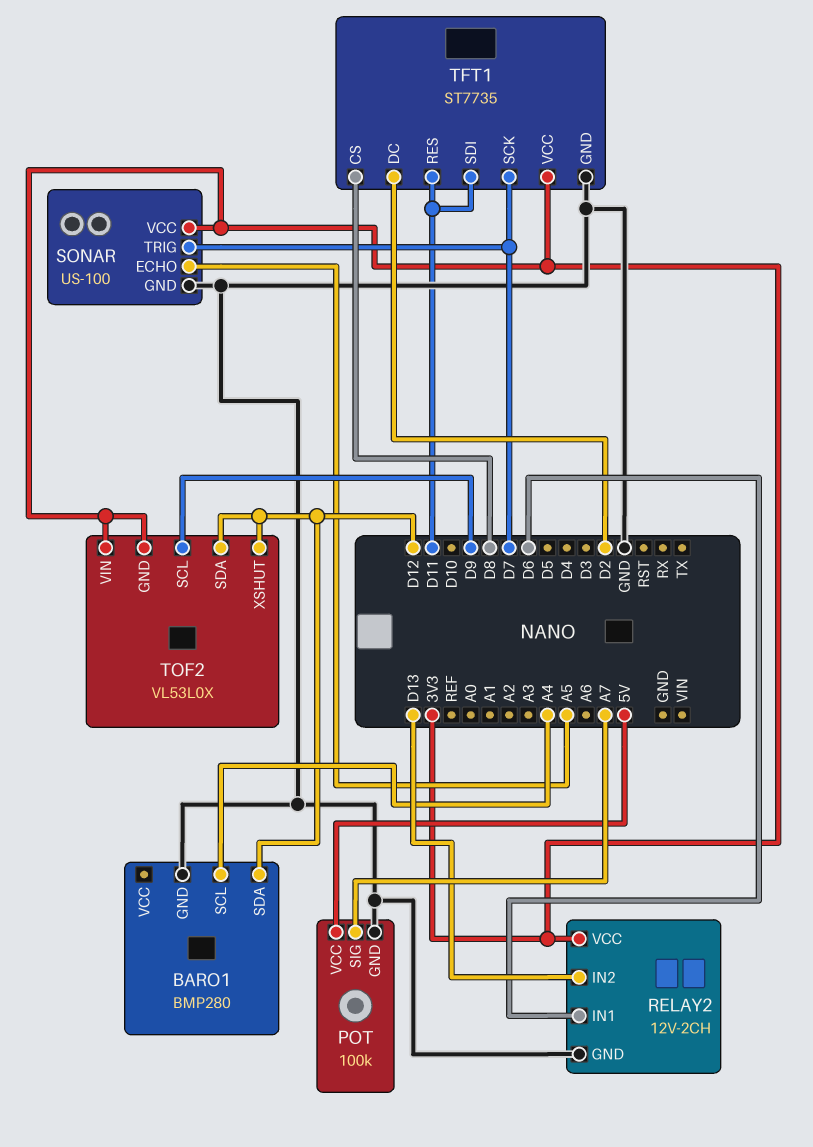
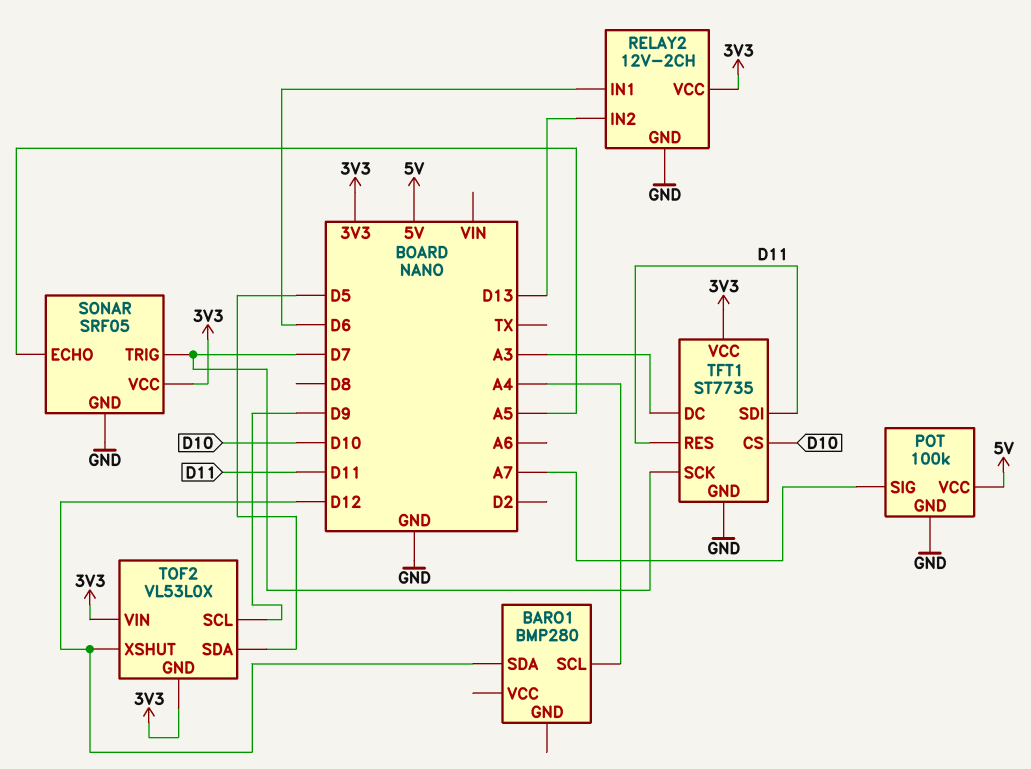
BARO1 pin GND: GND -> none
SONAR: US-100 -> SRF05
TFT1 pin CS: D8 -> D10
TFT1 pin DC: D2 -> A3
TOF2 pin SDA: D12 -> D5

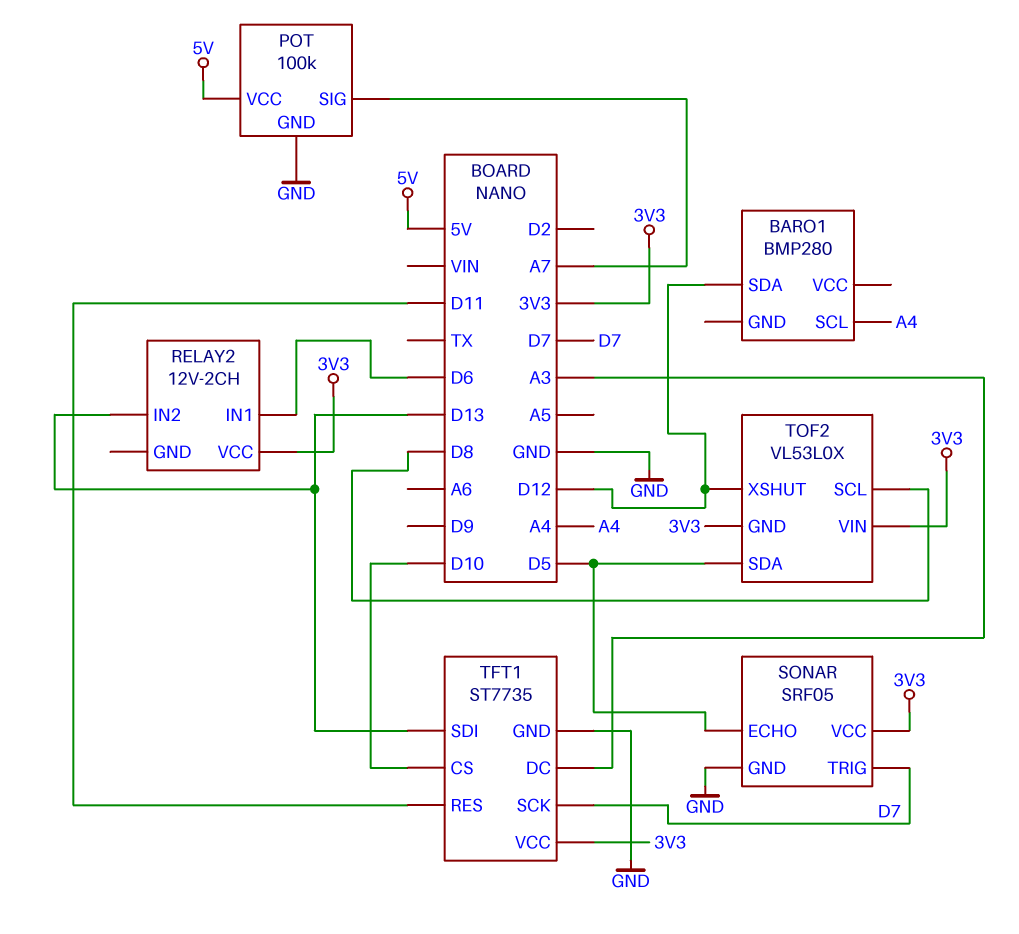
RELAY2 pin GND: GND -> none
SONAR pin ECHO: A5 -> D5
TFT1 pin SDI: D11 -> D13
TOF2 pin SCL: D9 -> D8

